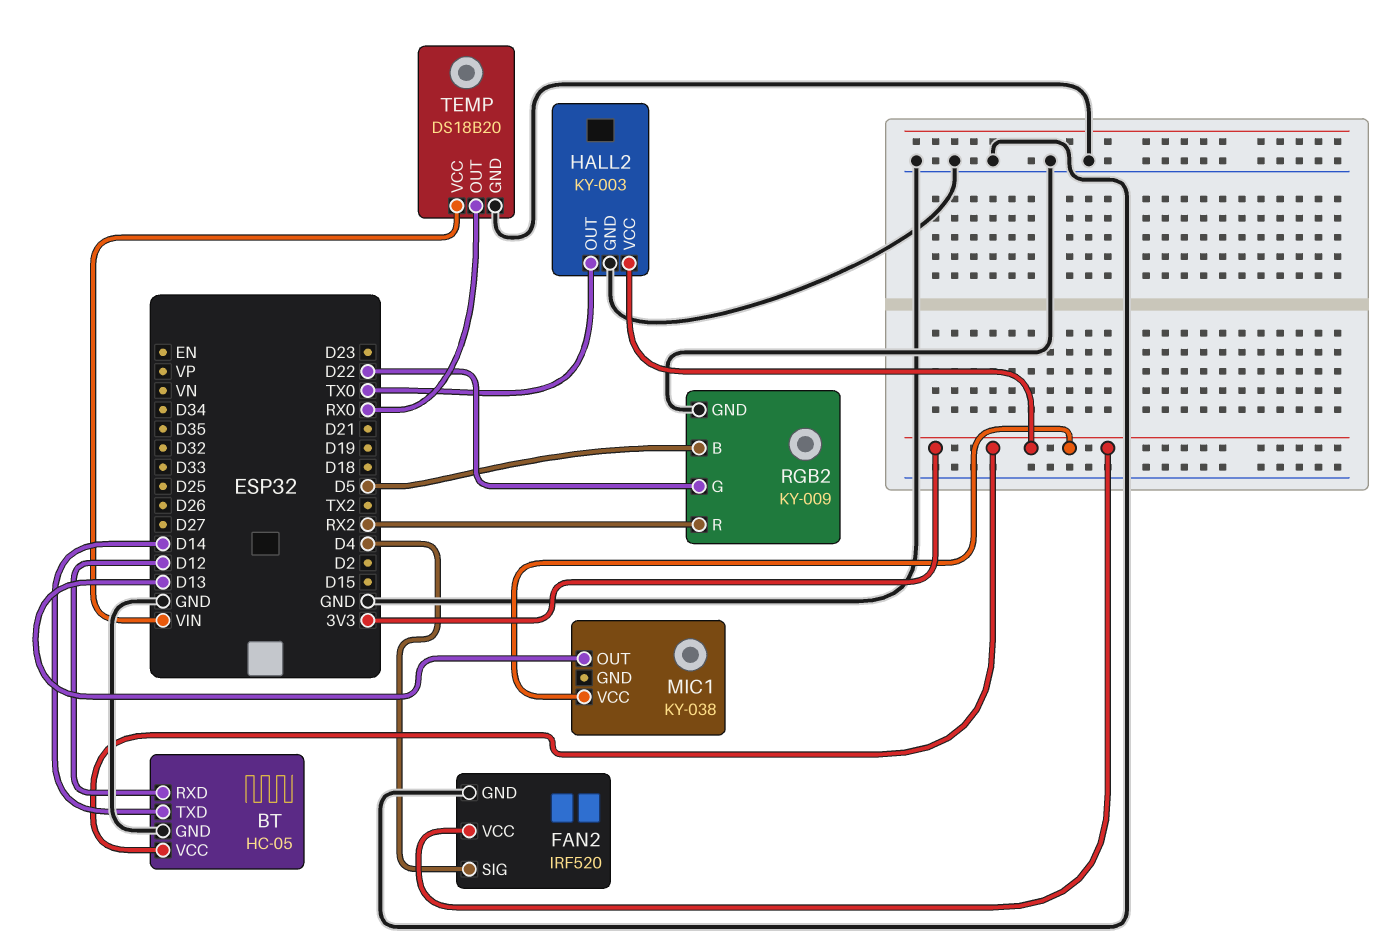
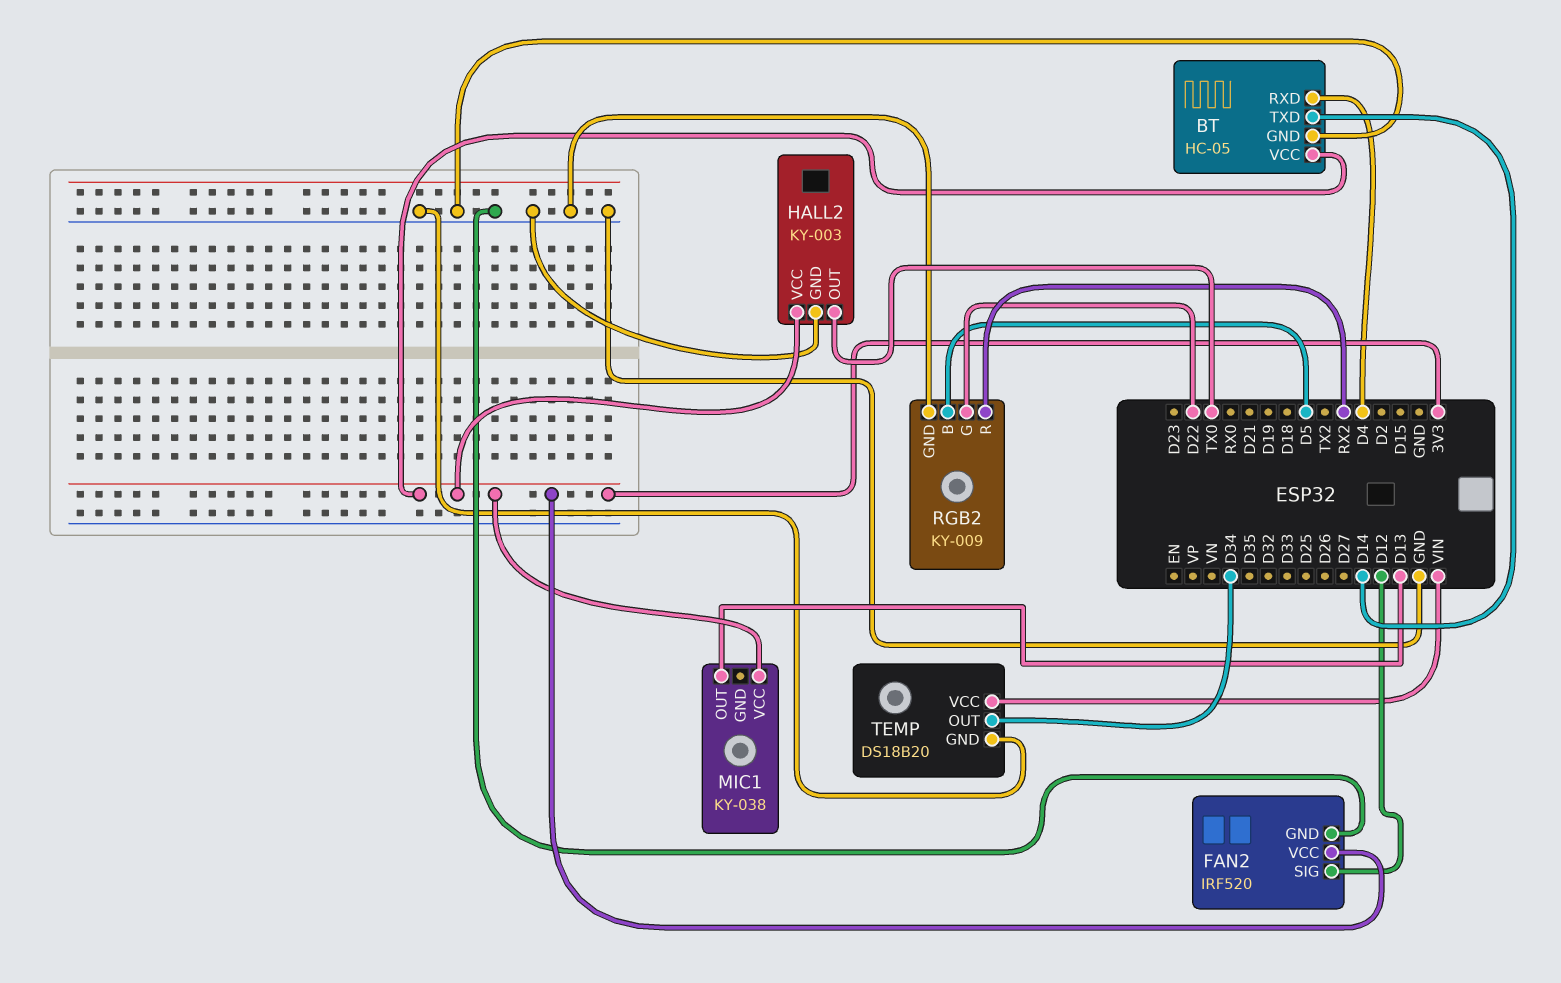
BT pin RXD: D12 -> D4
FAN2 pin SIG: D4 -> D12
TEMP pin OUT: RX0 -> D34

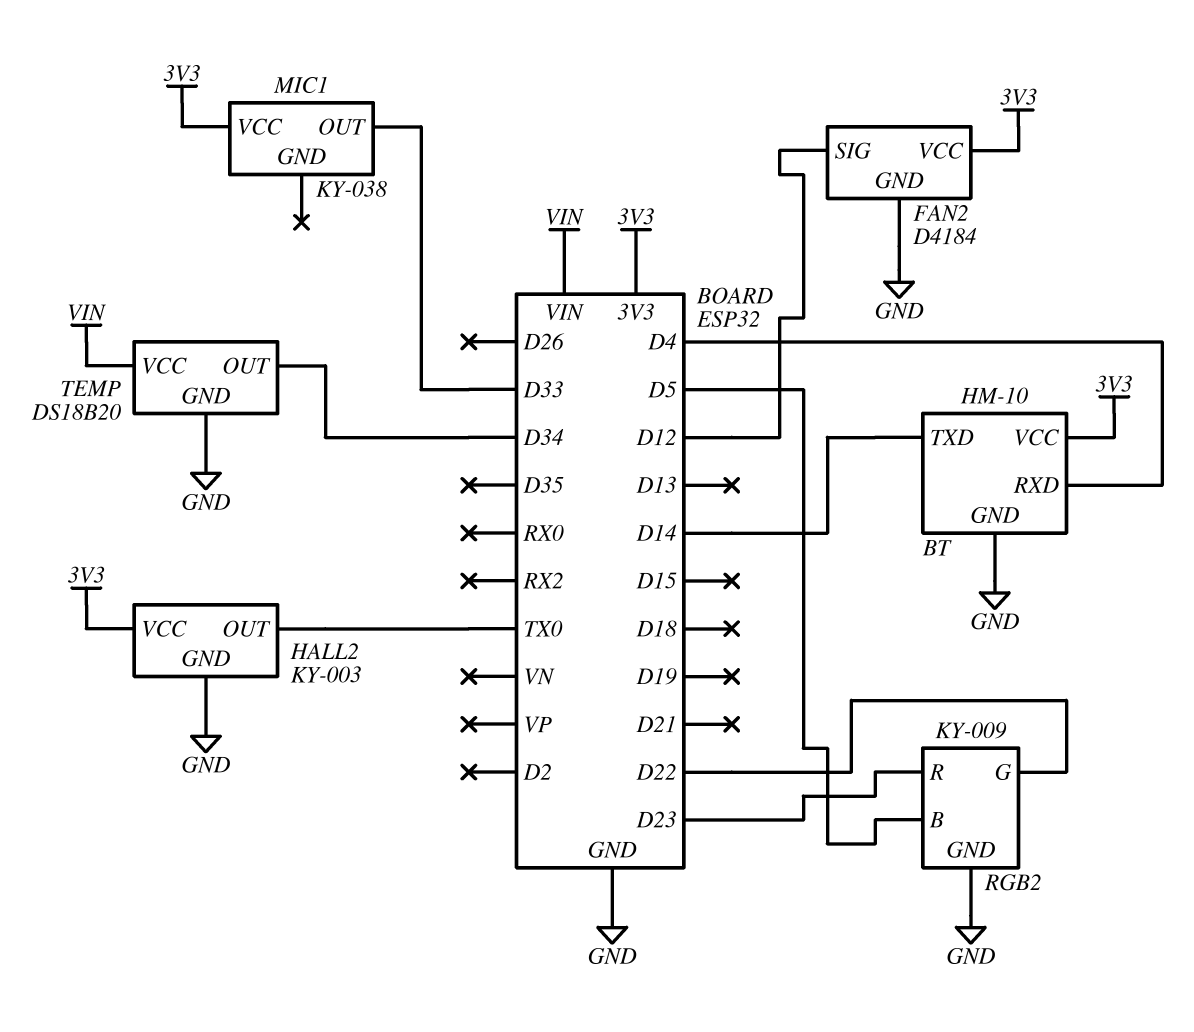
BT: HC-05 -> HM-10
FAN2: IRF520 -> D4184
MIC1 pin OUT: D13 -> D33
RGB2 pin R: RX2 -> D23

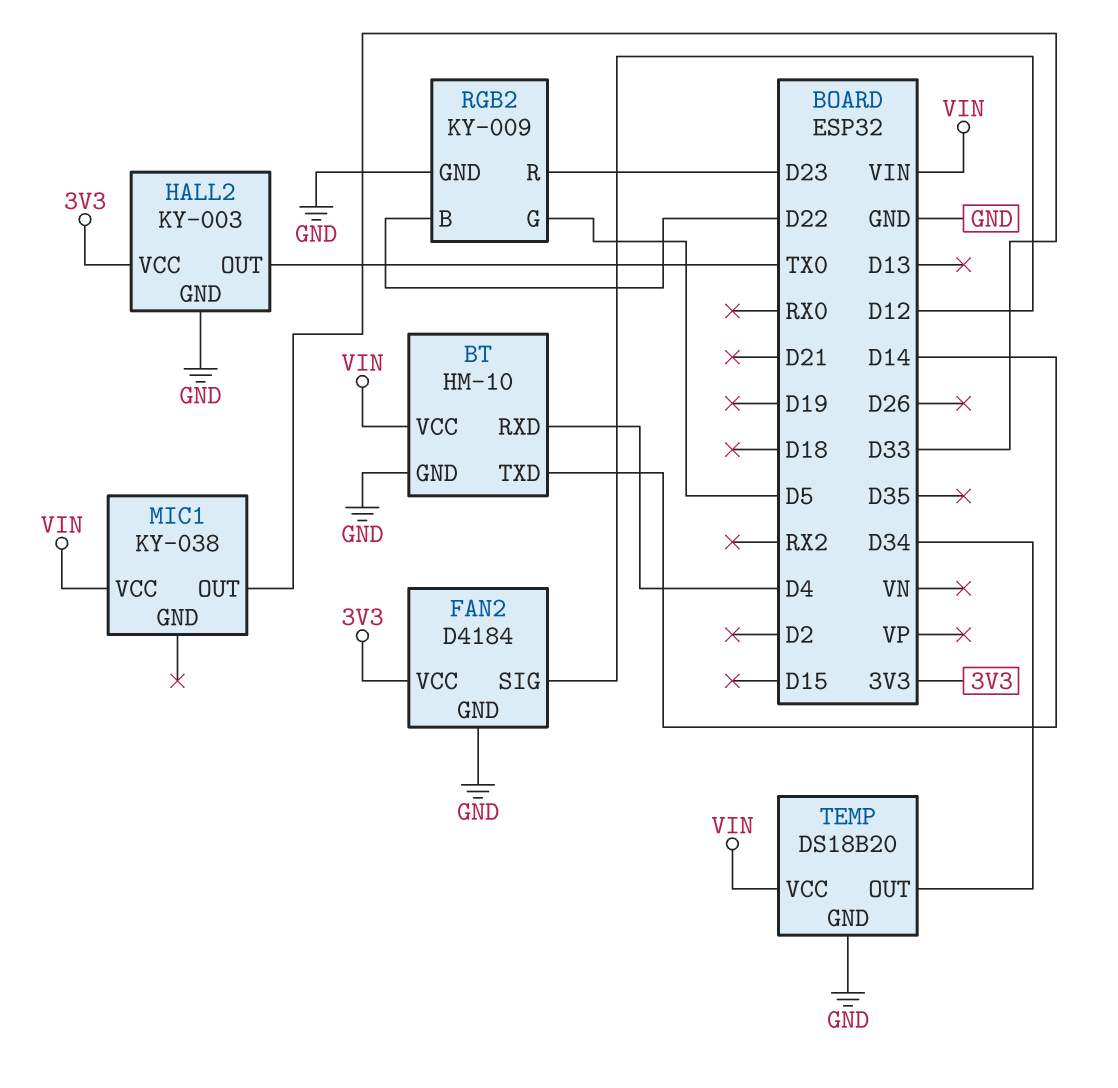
BT pin VCC: 3V3 -> VIN
MIC1 pin VCC: 3V3 -> VIN
RGB2 pin B: D5 -> D22
RGB2 pin G: D22 -> D5

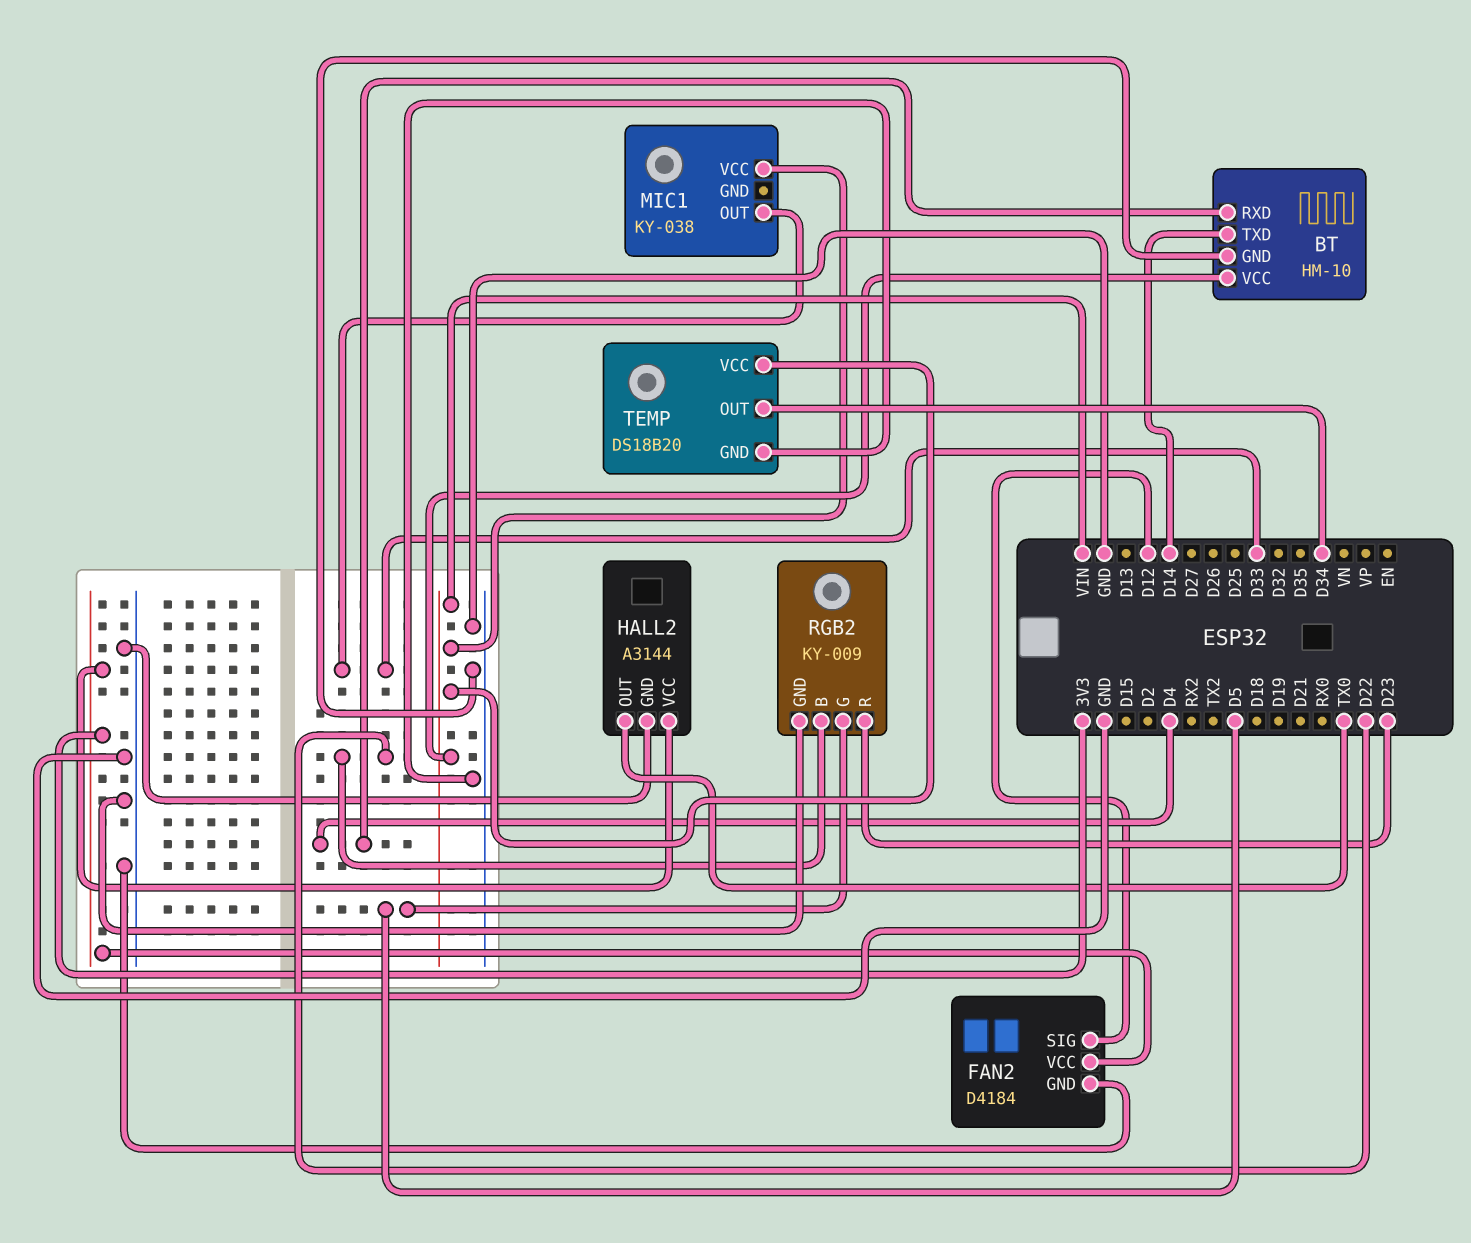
HALL2: KY-003 -> A3144

